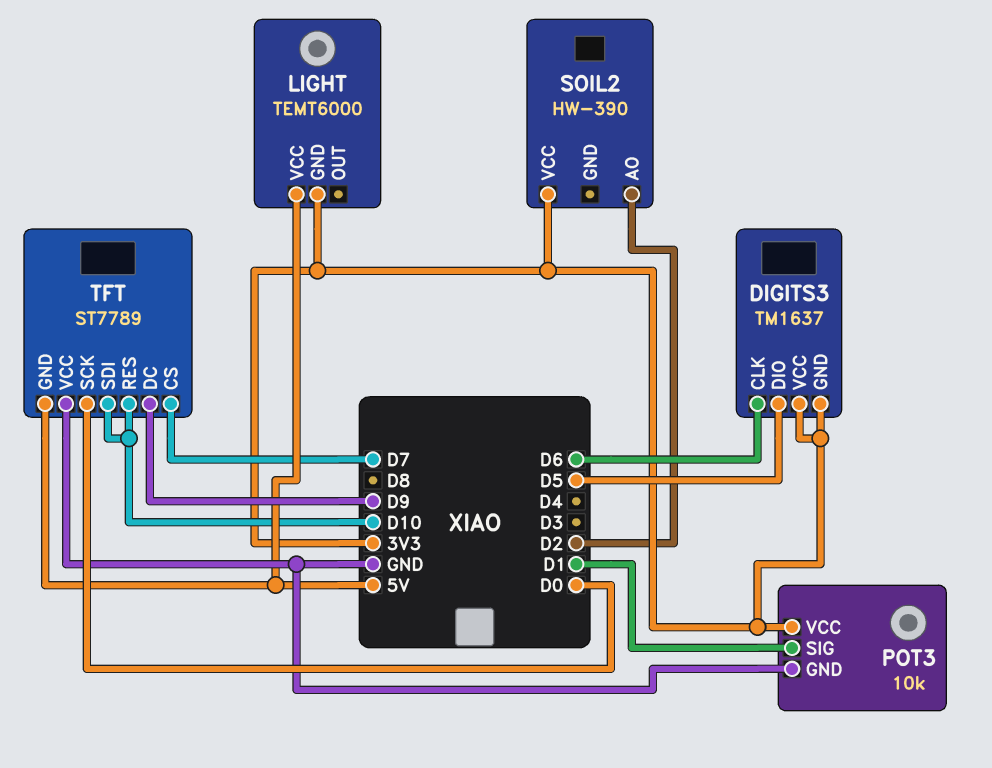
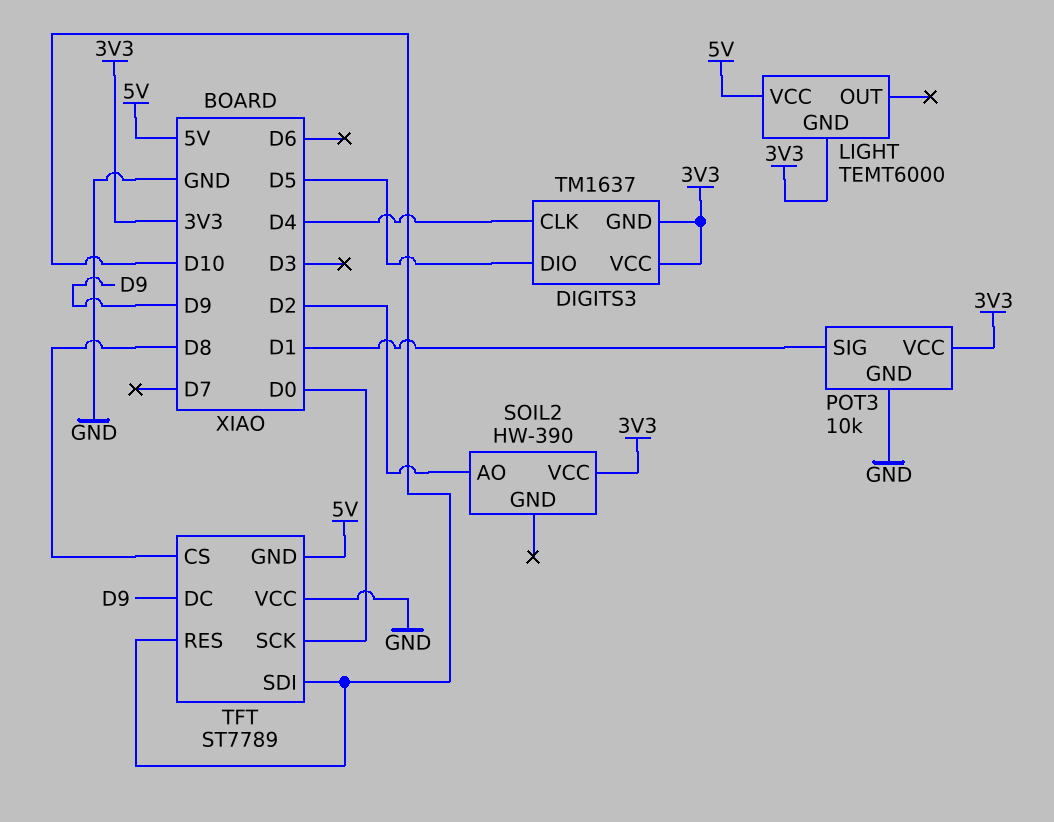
DIGITS3 pin CLK: D6 -> D4
TFT pin CS: D7 -> D8

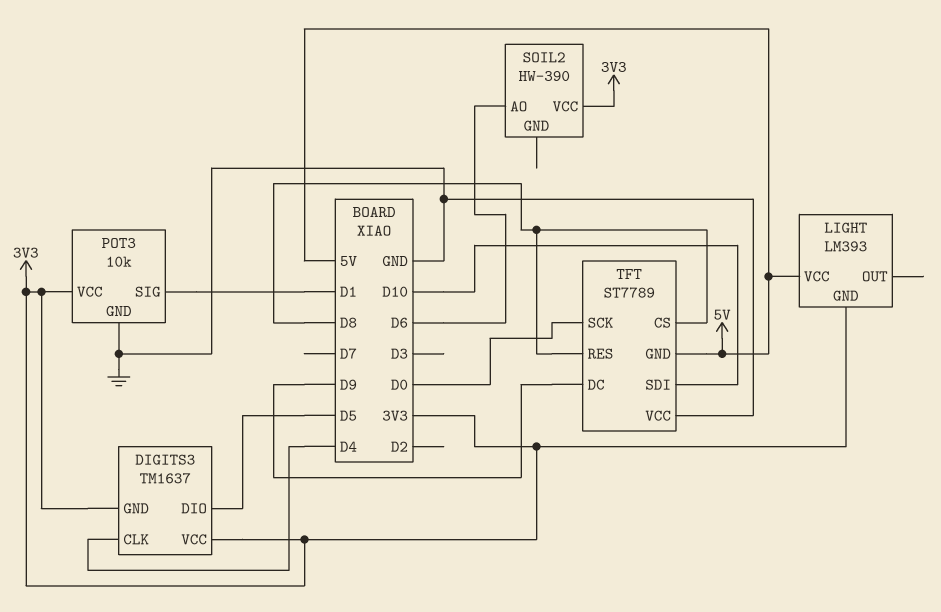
LIGHT: TEMT6000 -> LM393
SOIL2 pin AO: D2 -> D6
TFT pin RES: D10 -> D8

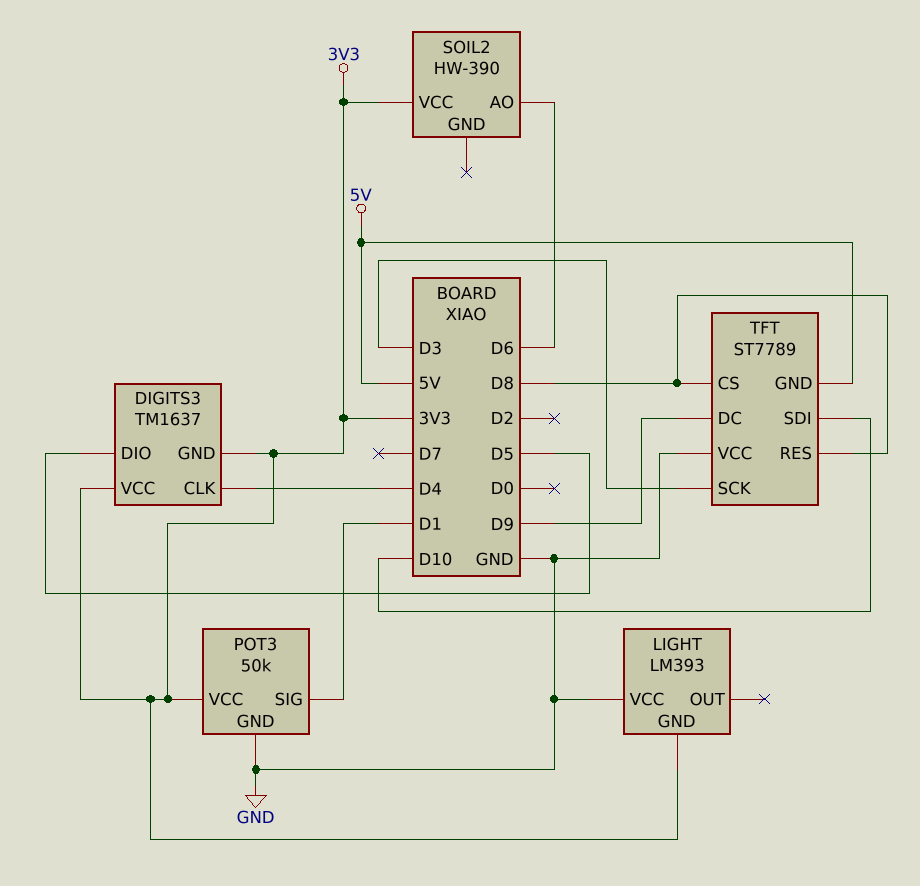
LIGHT pin VCC: 5V -> GND
POT3: 10k -> 50k
TFT pin SCK: D0 -> D3

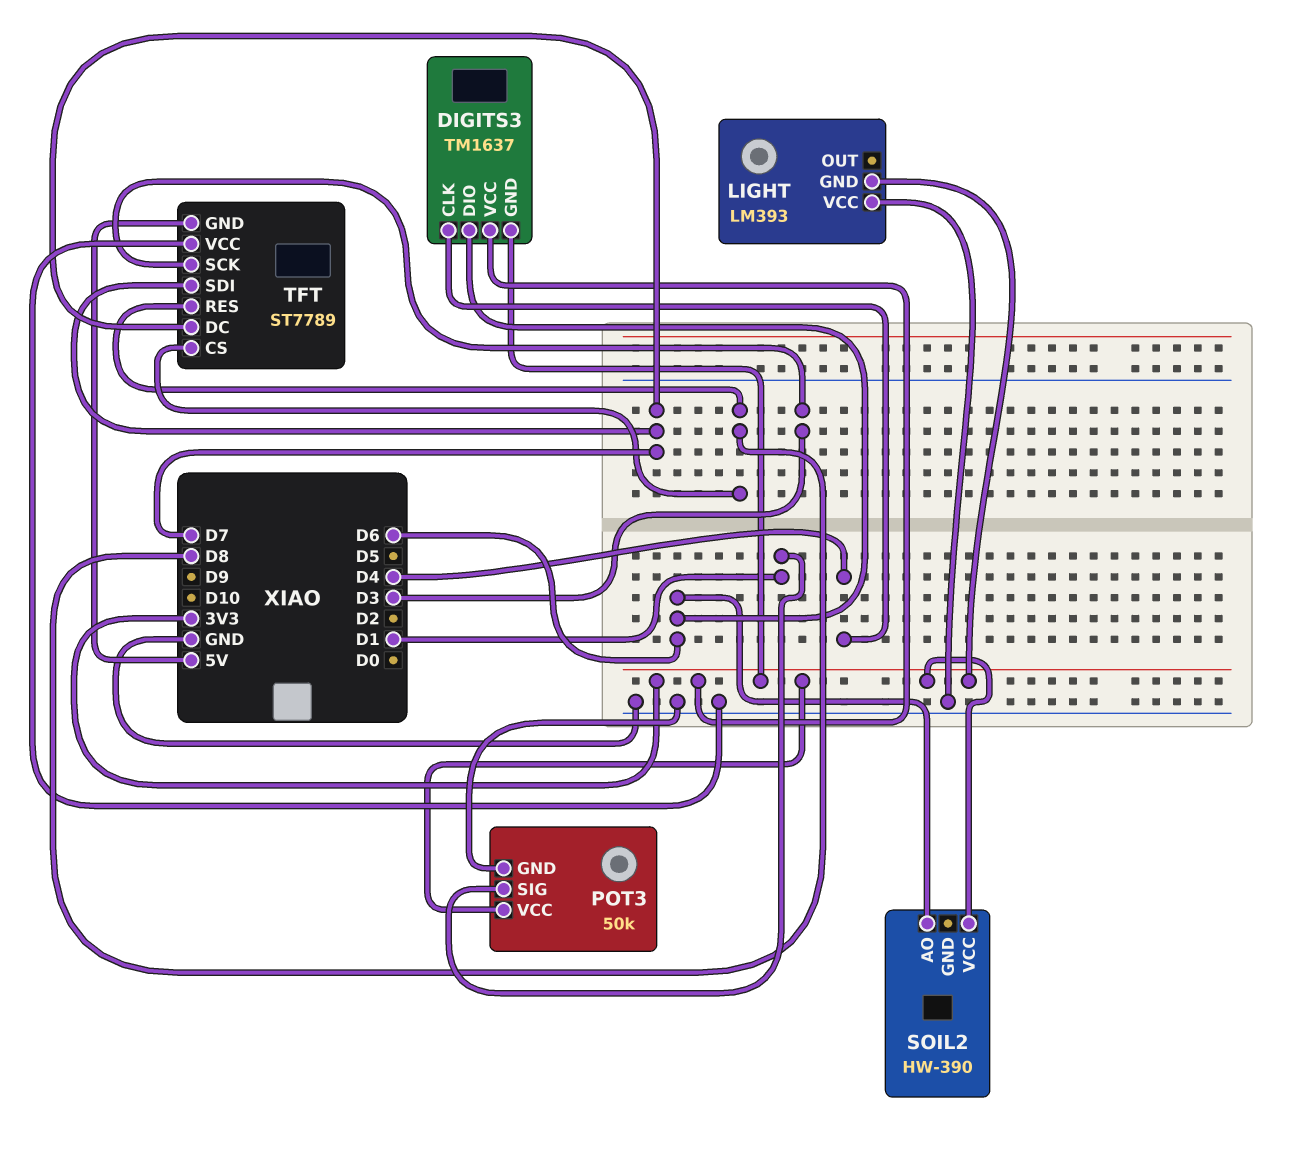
DIGITS3 pin DIO: D5 -> D6
TFT pin DC: D9 -> D7
TFT pin SDI: D10 -> D7

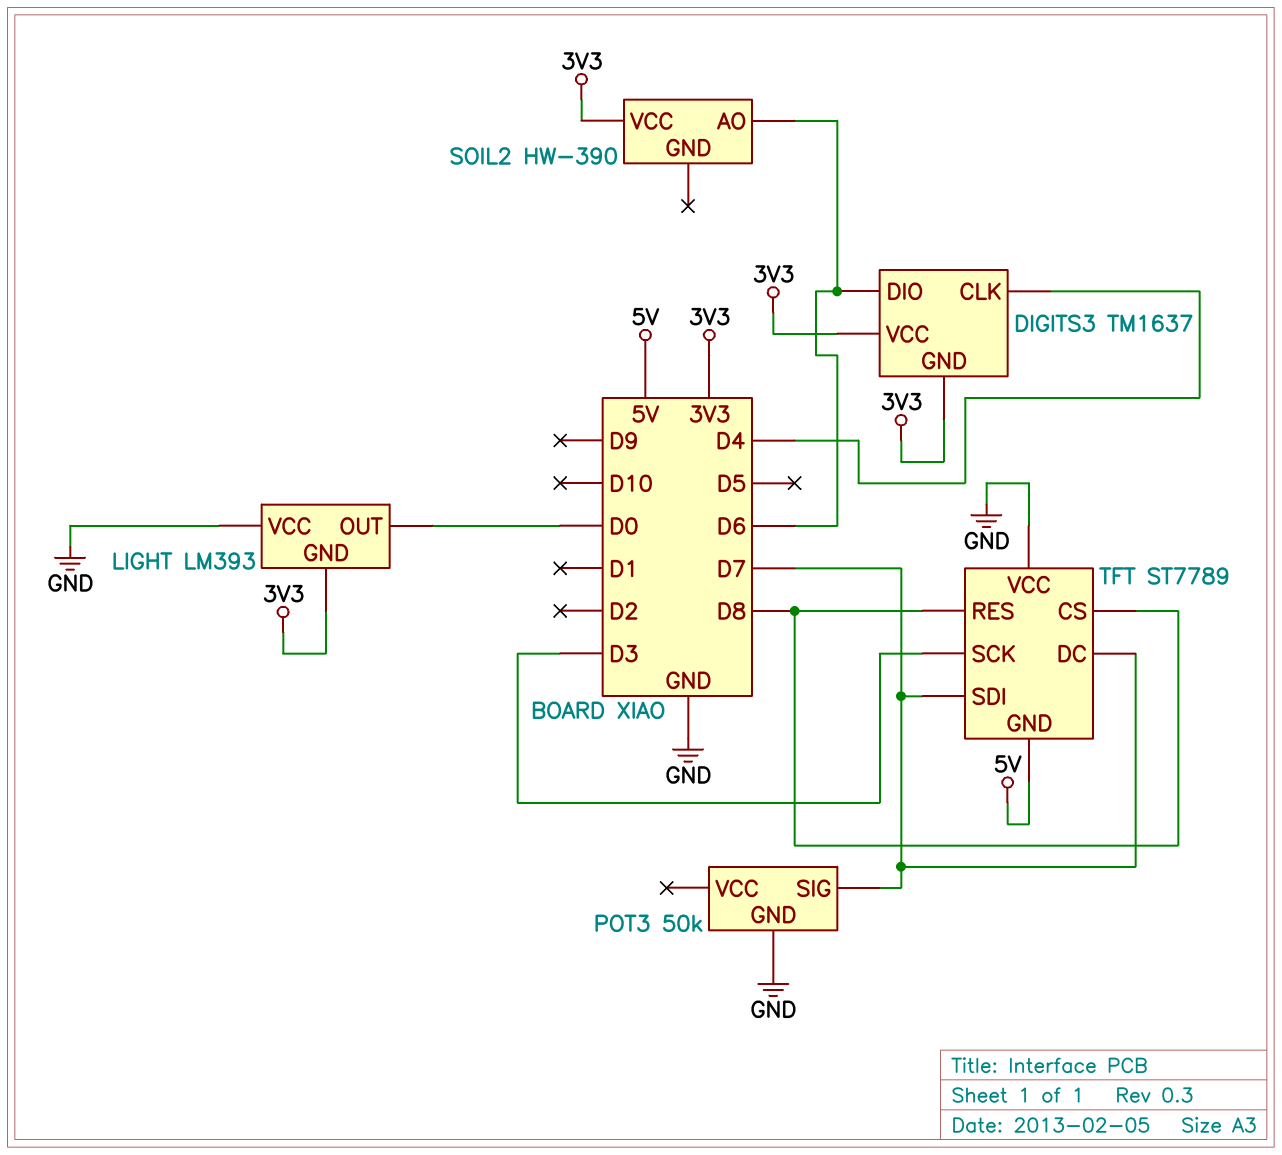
LIGHT pin OUT: none -> D0
POT3 pin SIG: D1 -> D7
POT3 pin VCC: 3V3 -> none

